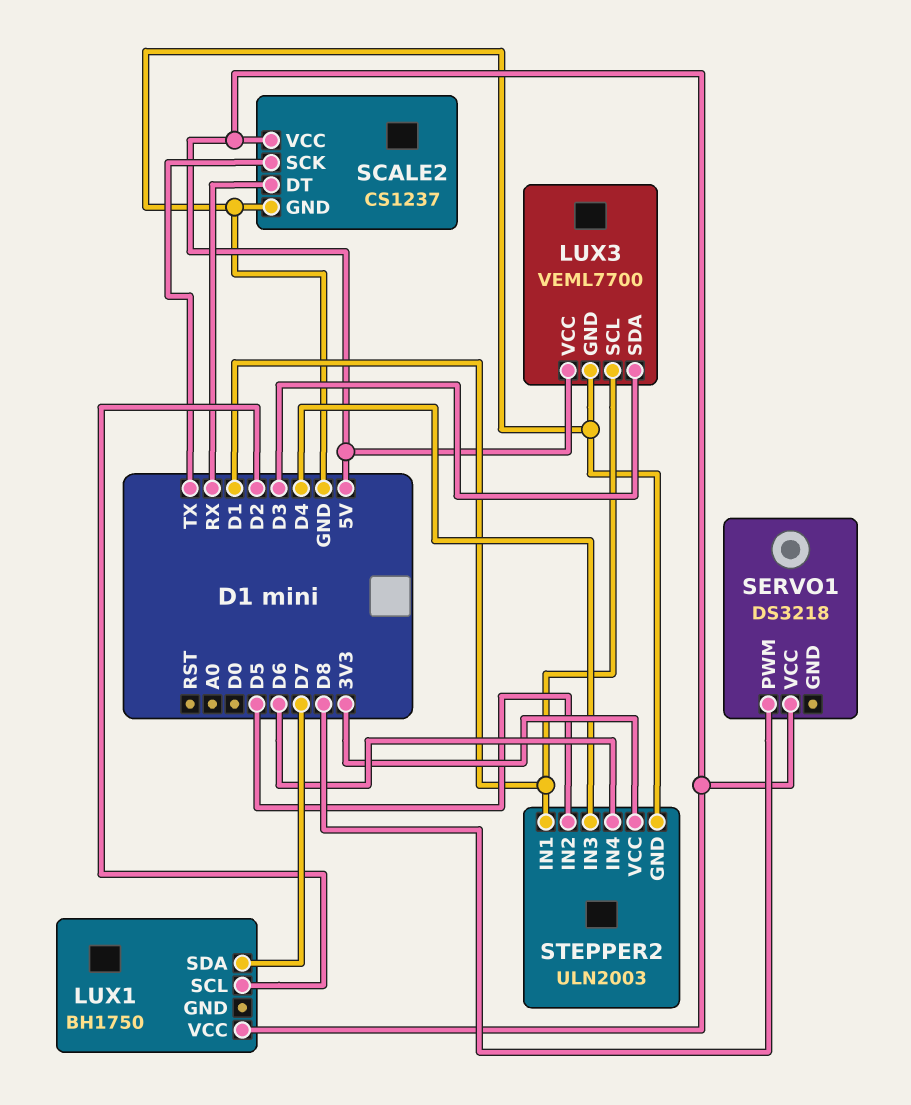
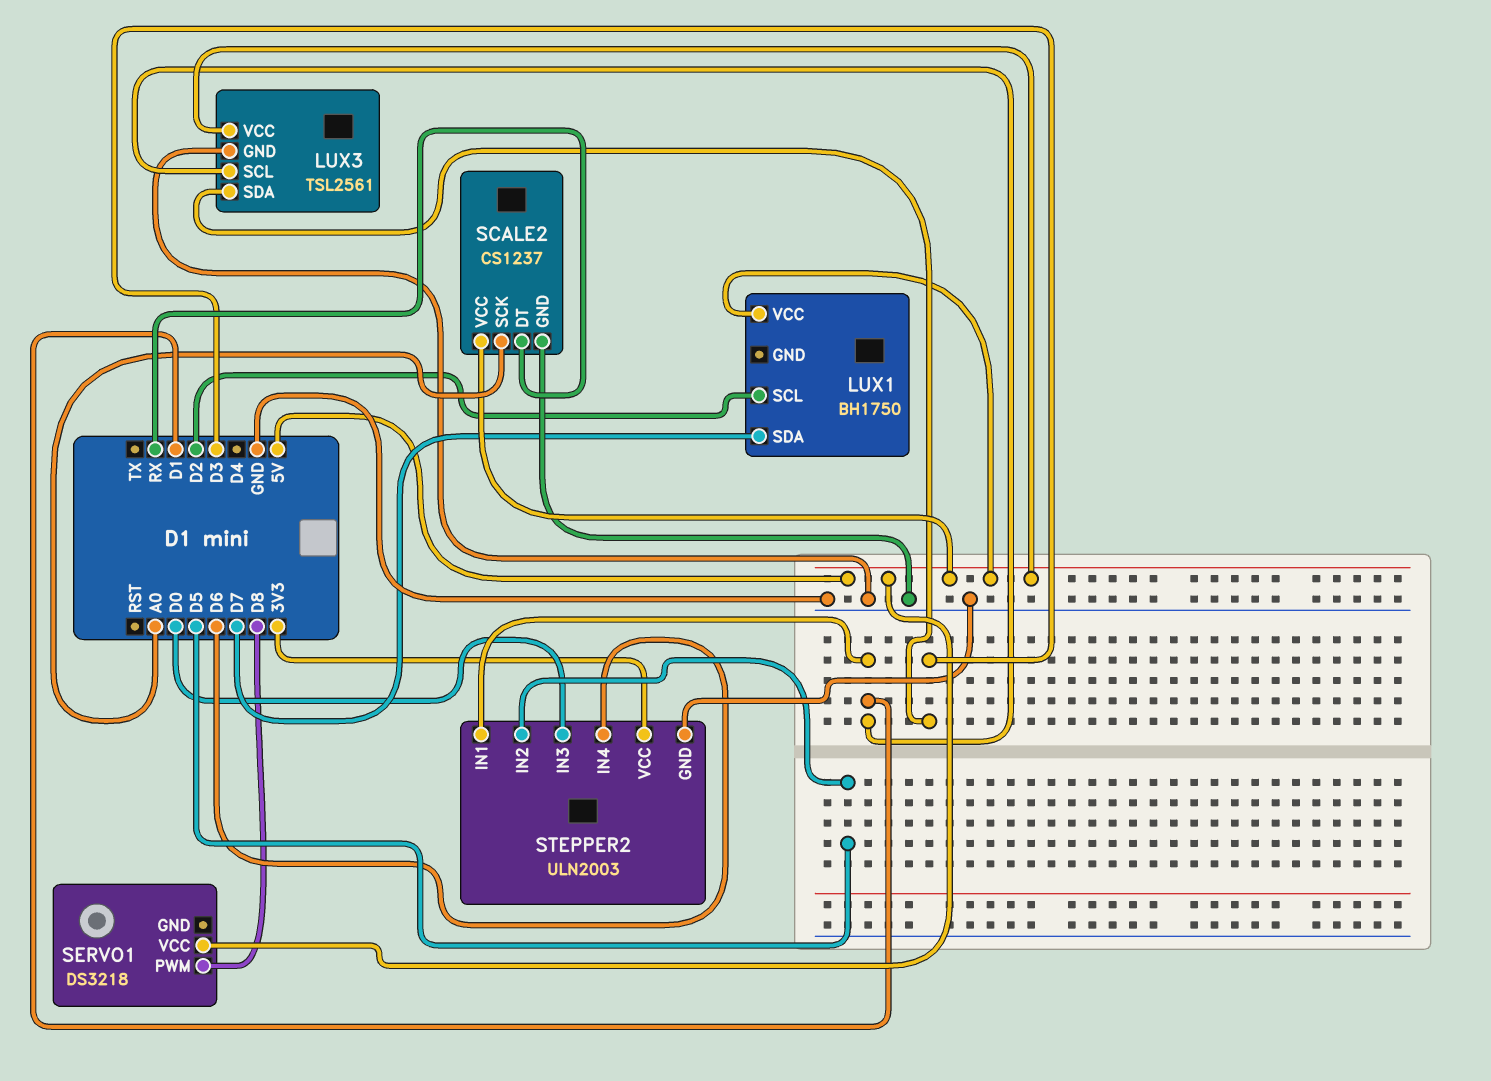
LUX3: VEML7700 -> TSL2561
SCALE2 pin SCK: TX -> A0
STEPPER2 pin IN3: D4 -> D0

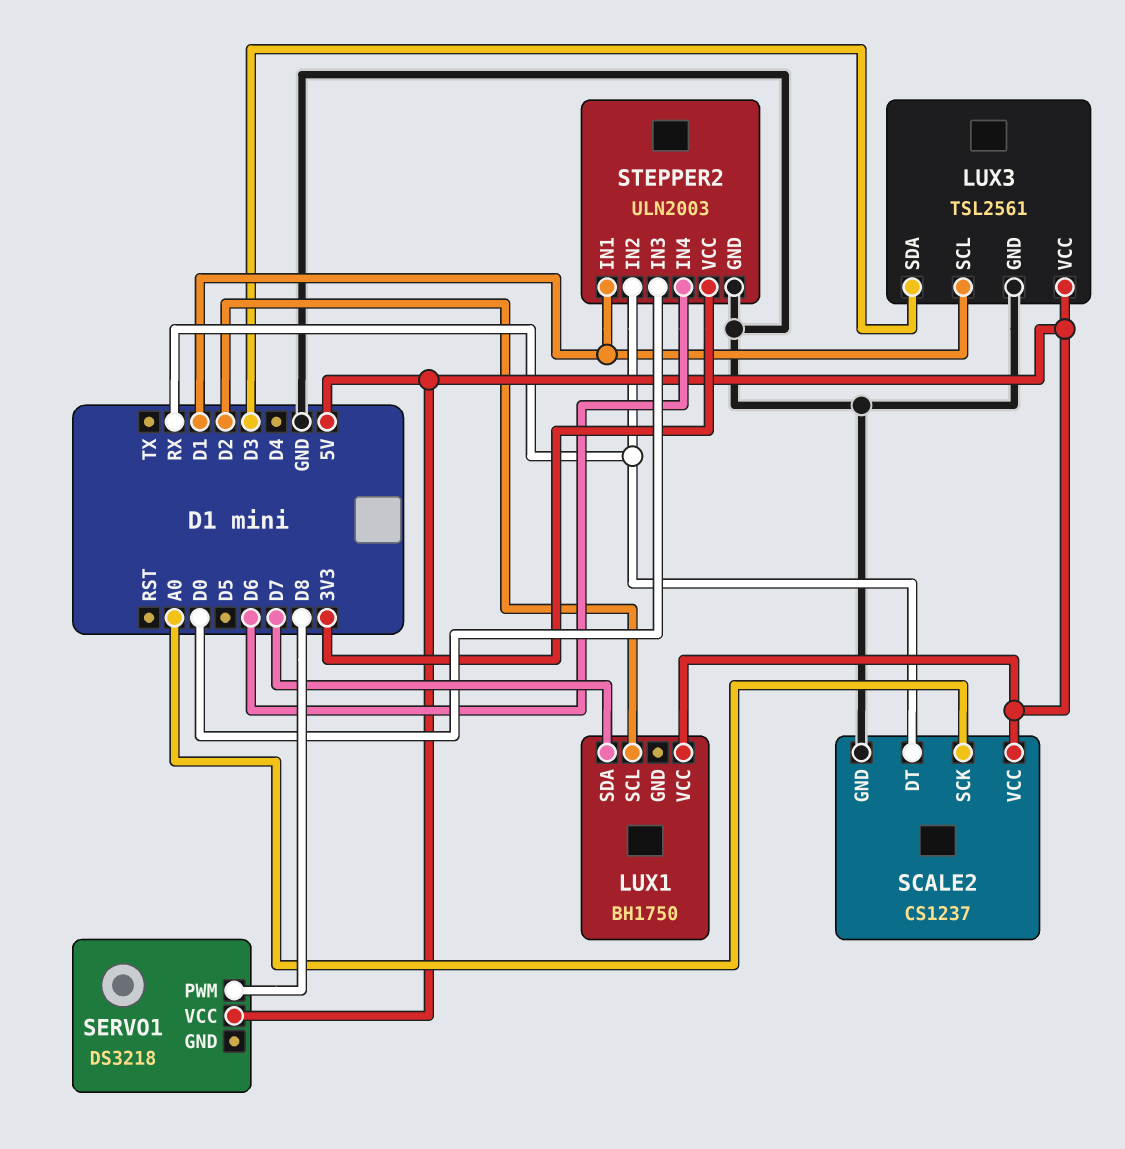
STEPPER2 pin IN2: D5 -> RX

